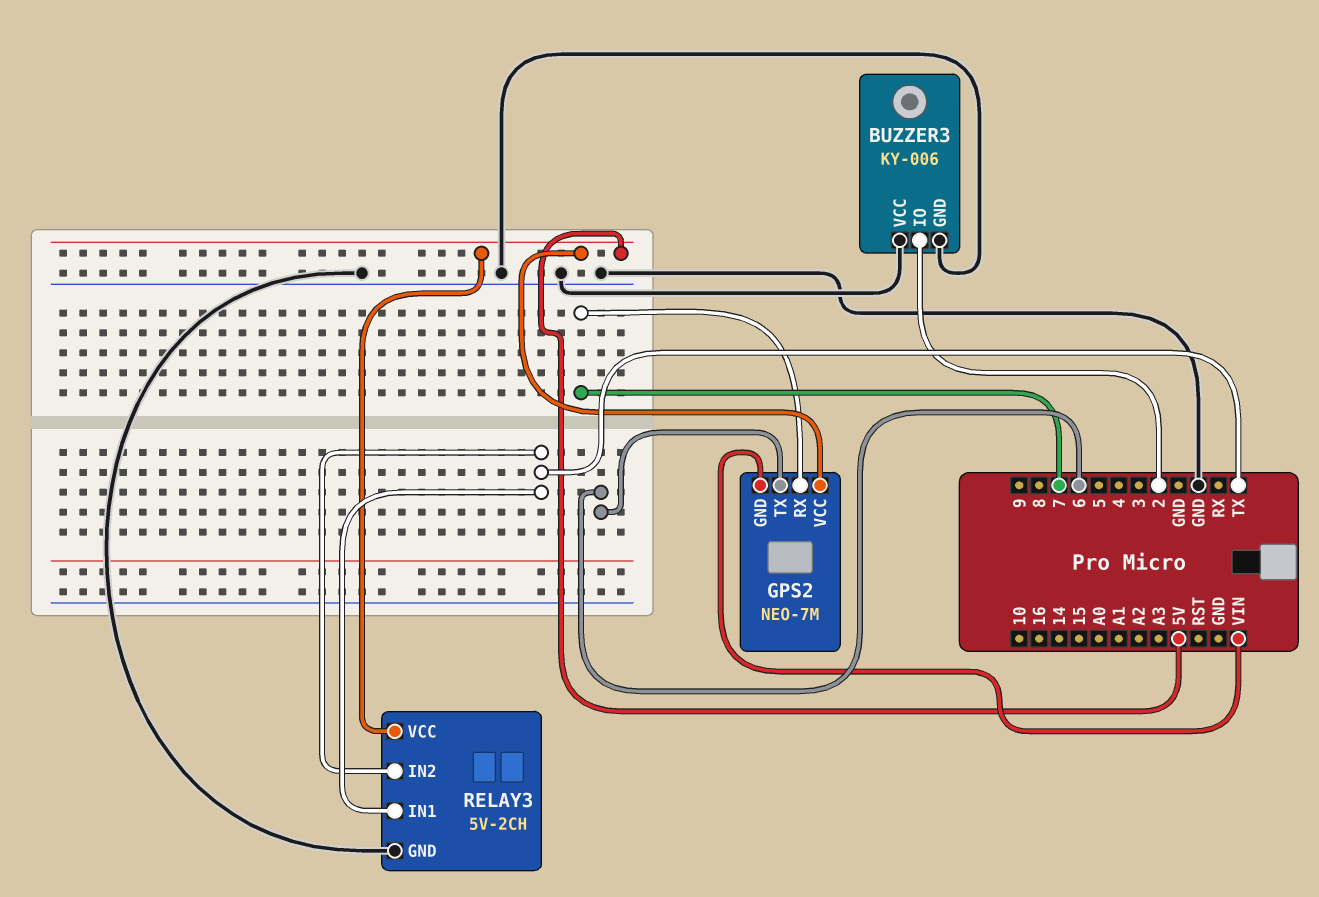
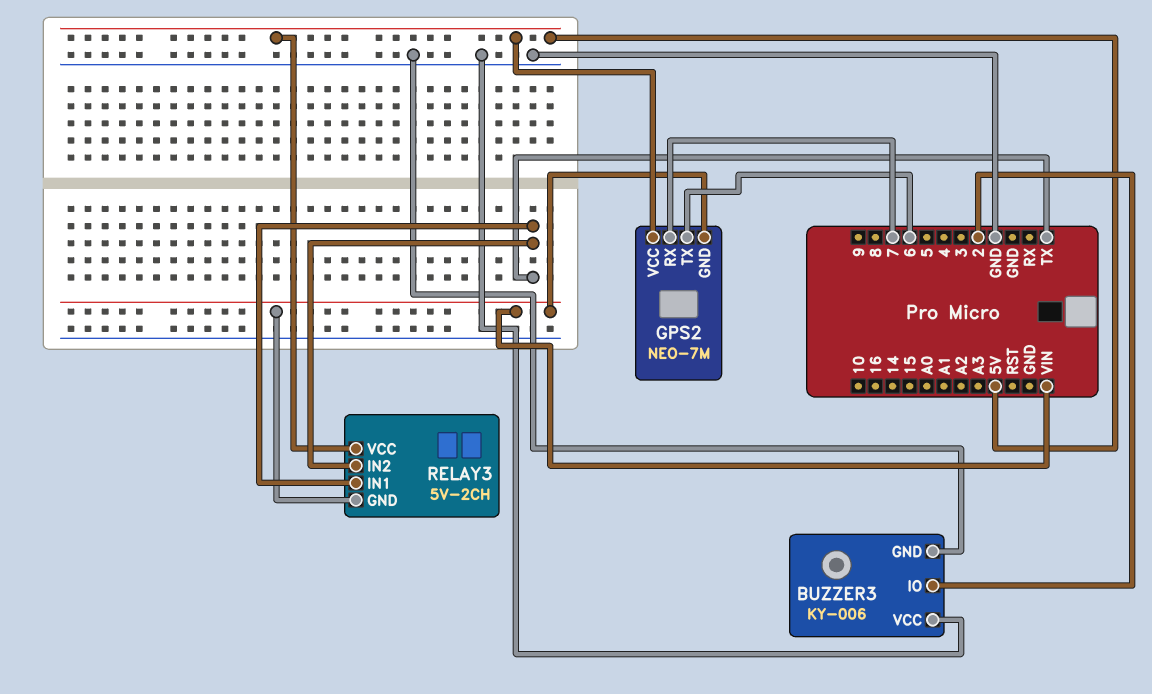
RELAY3 pin GND: GND -> VIN

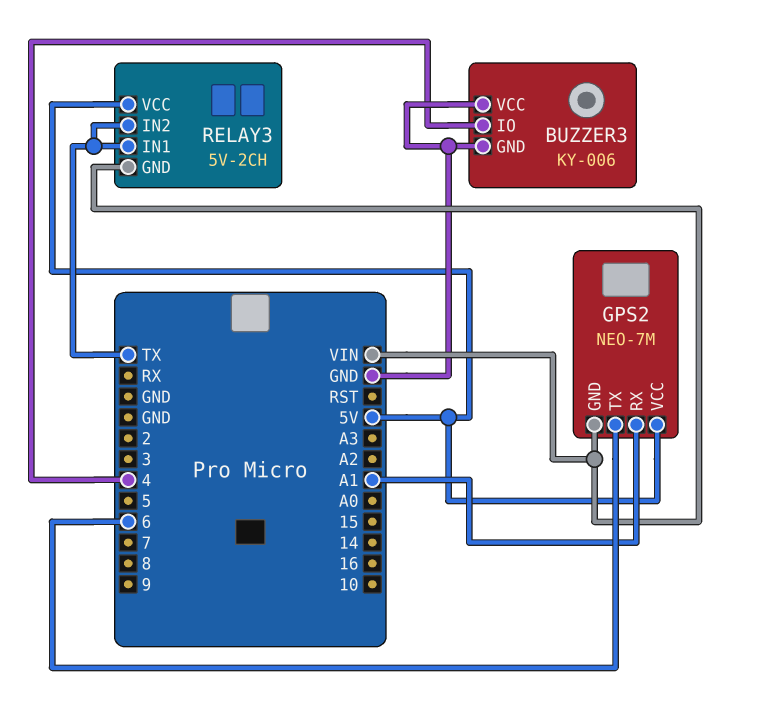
BUZZER3 pin IO: 2 -> 4
GPS2 pin RX: 7 -> A1

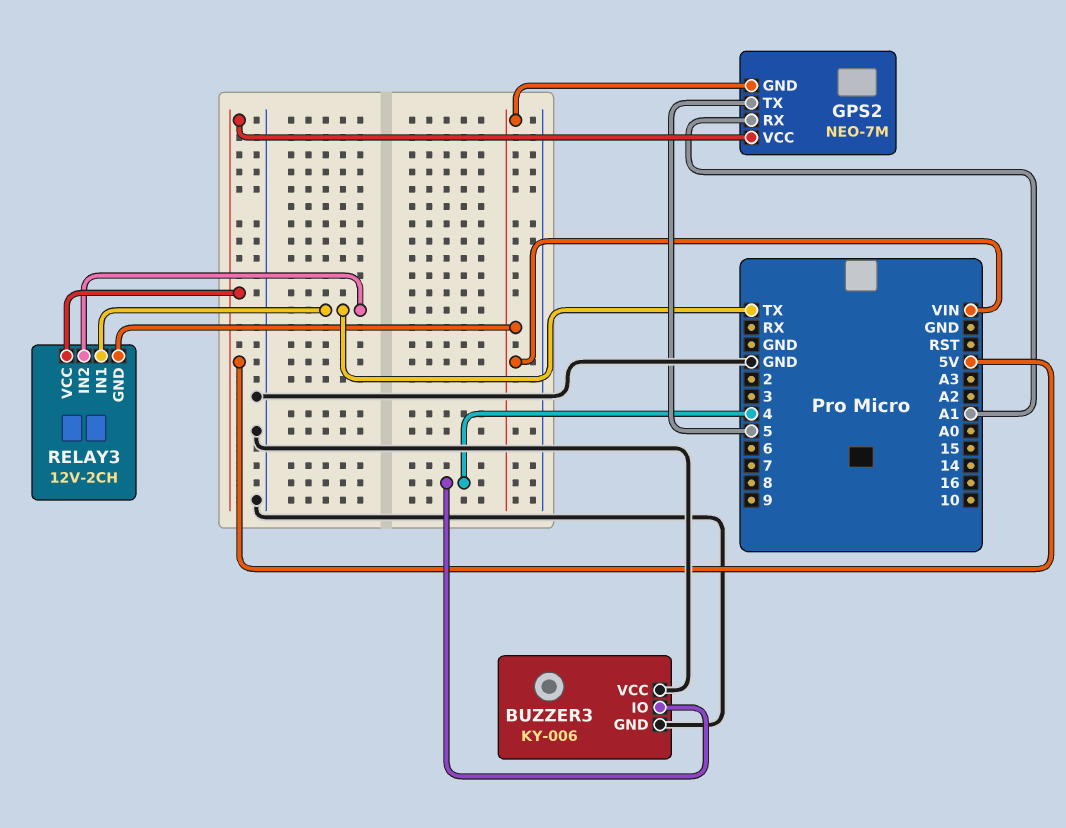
GPS2 pin TX: 6 -> 5
RELAY3: 5V-2CH -> 12V-2CH

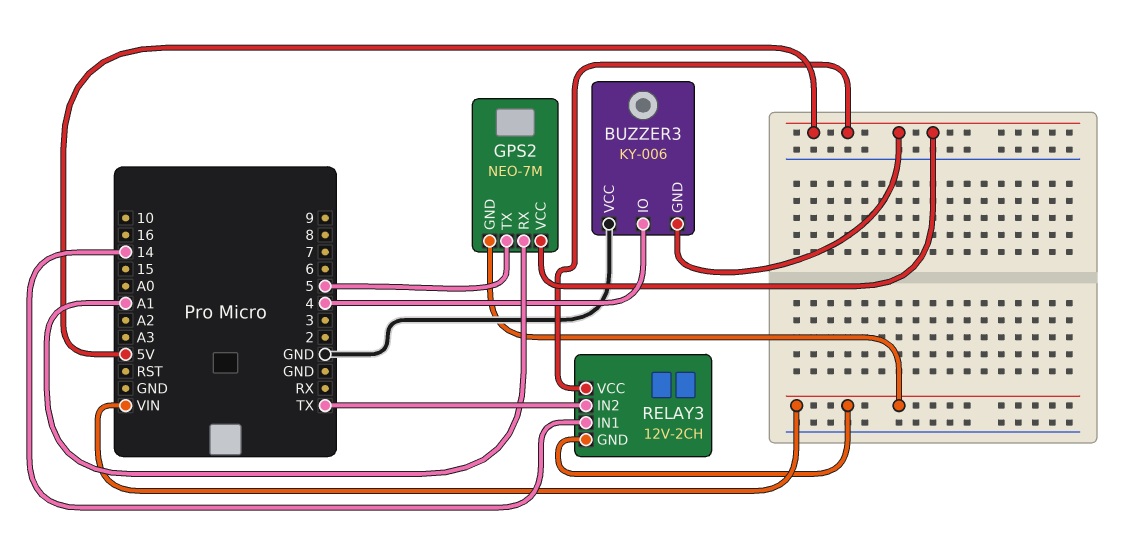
BUZZER3 pin GND: GND -> 5V
RELAY3 pin IN1: TX -> 14

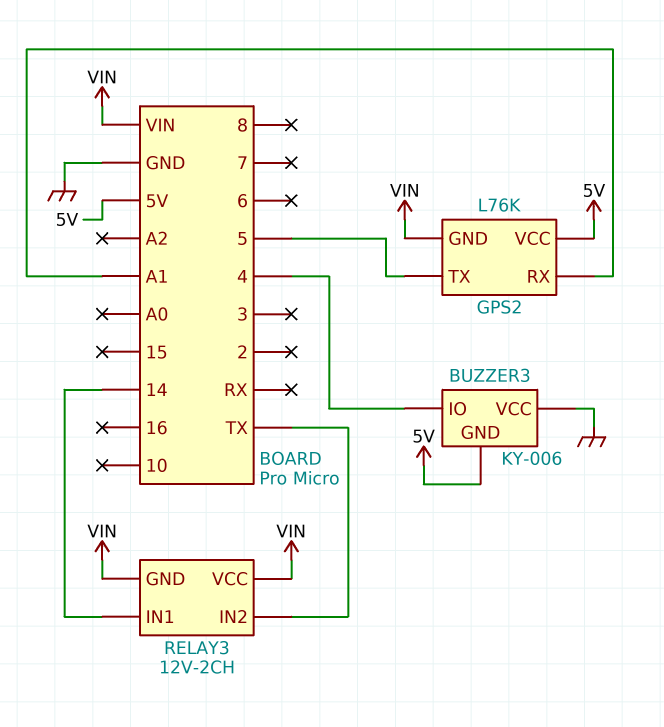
GPS2: NEO-7M -> L76K
RELAY3 pin VCC: 5V -> VIN

